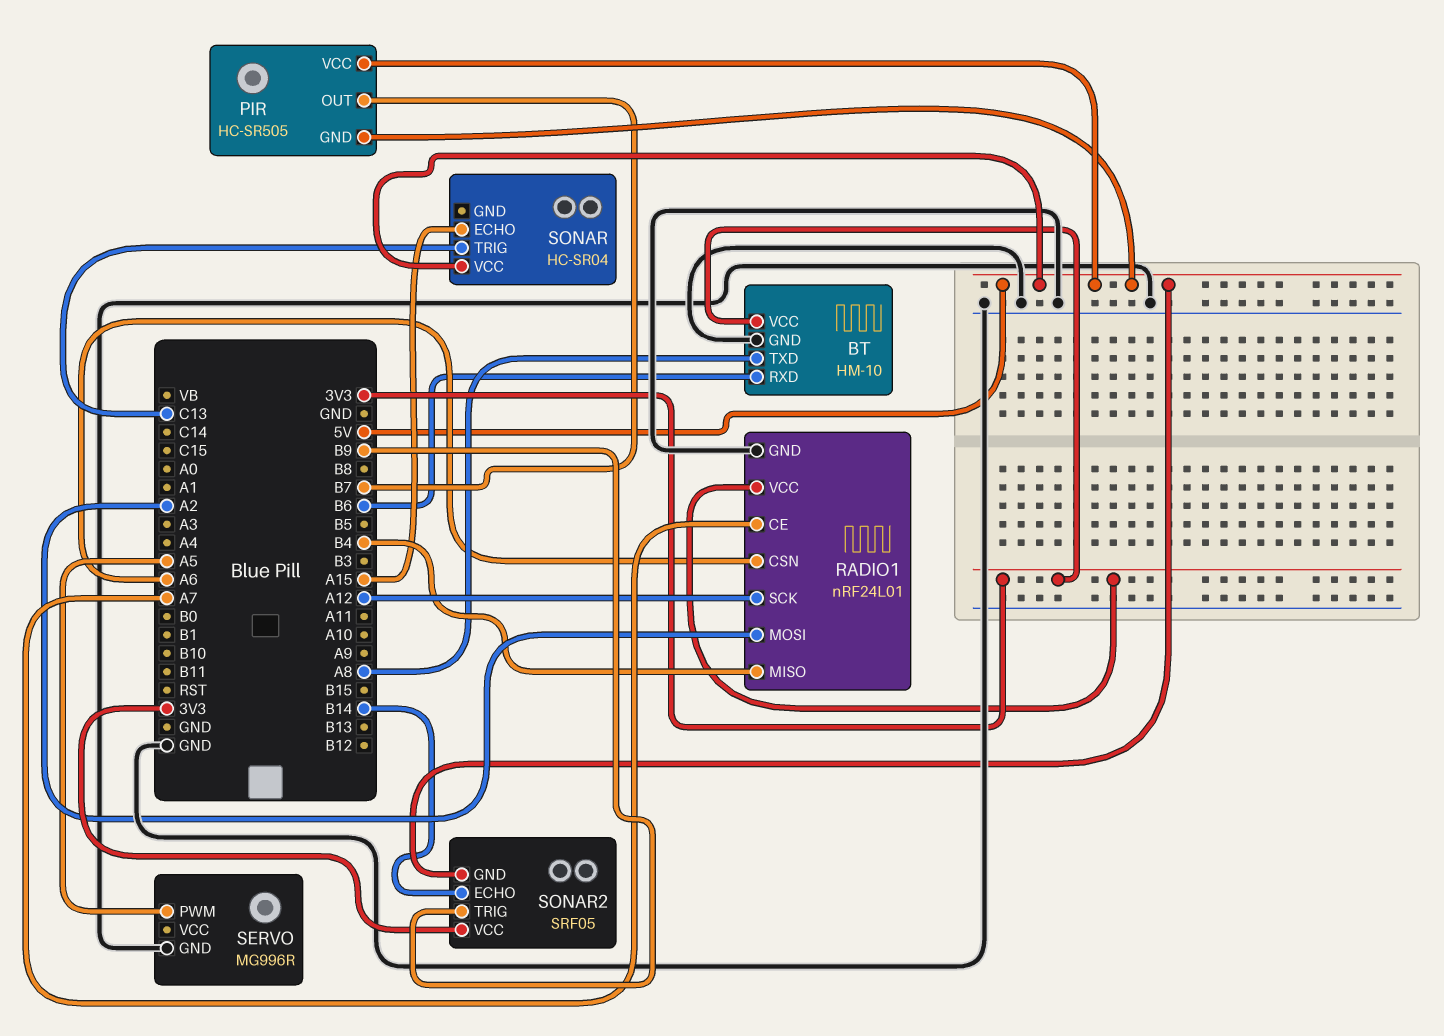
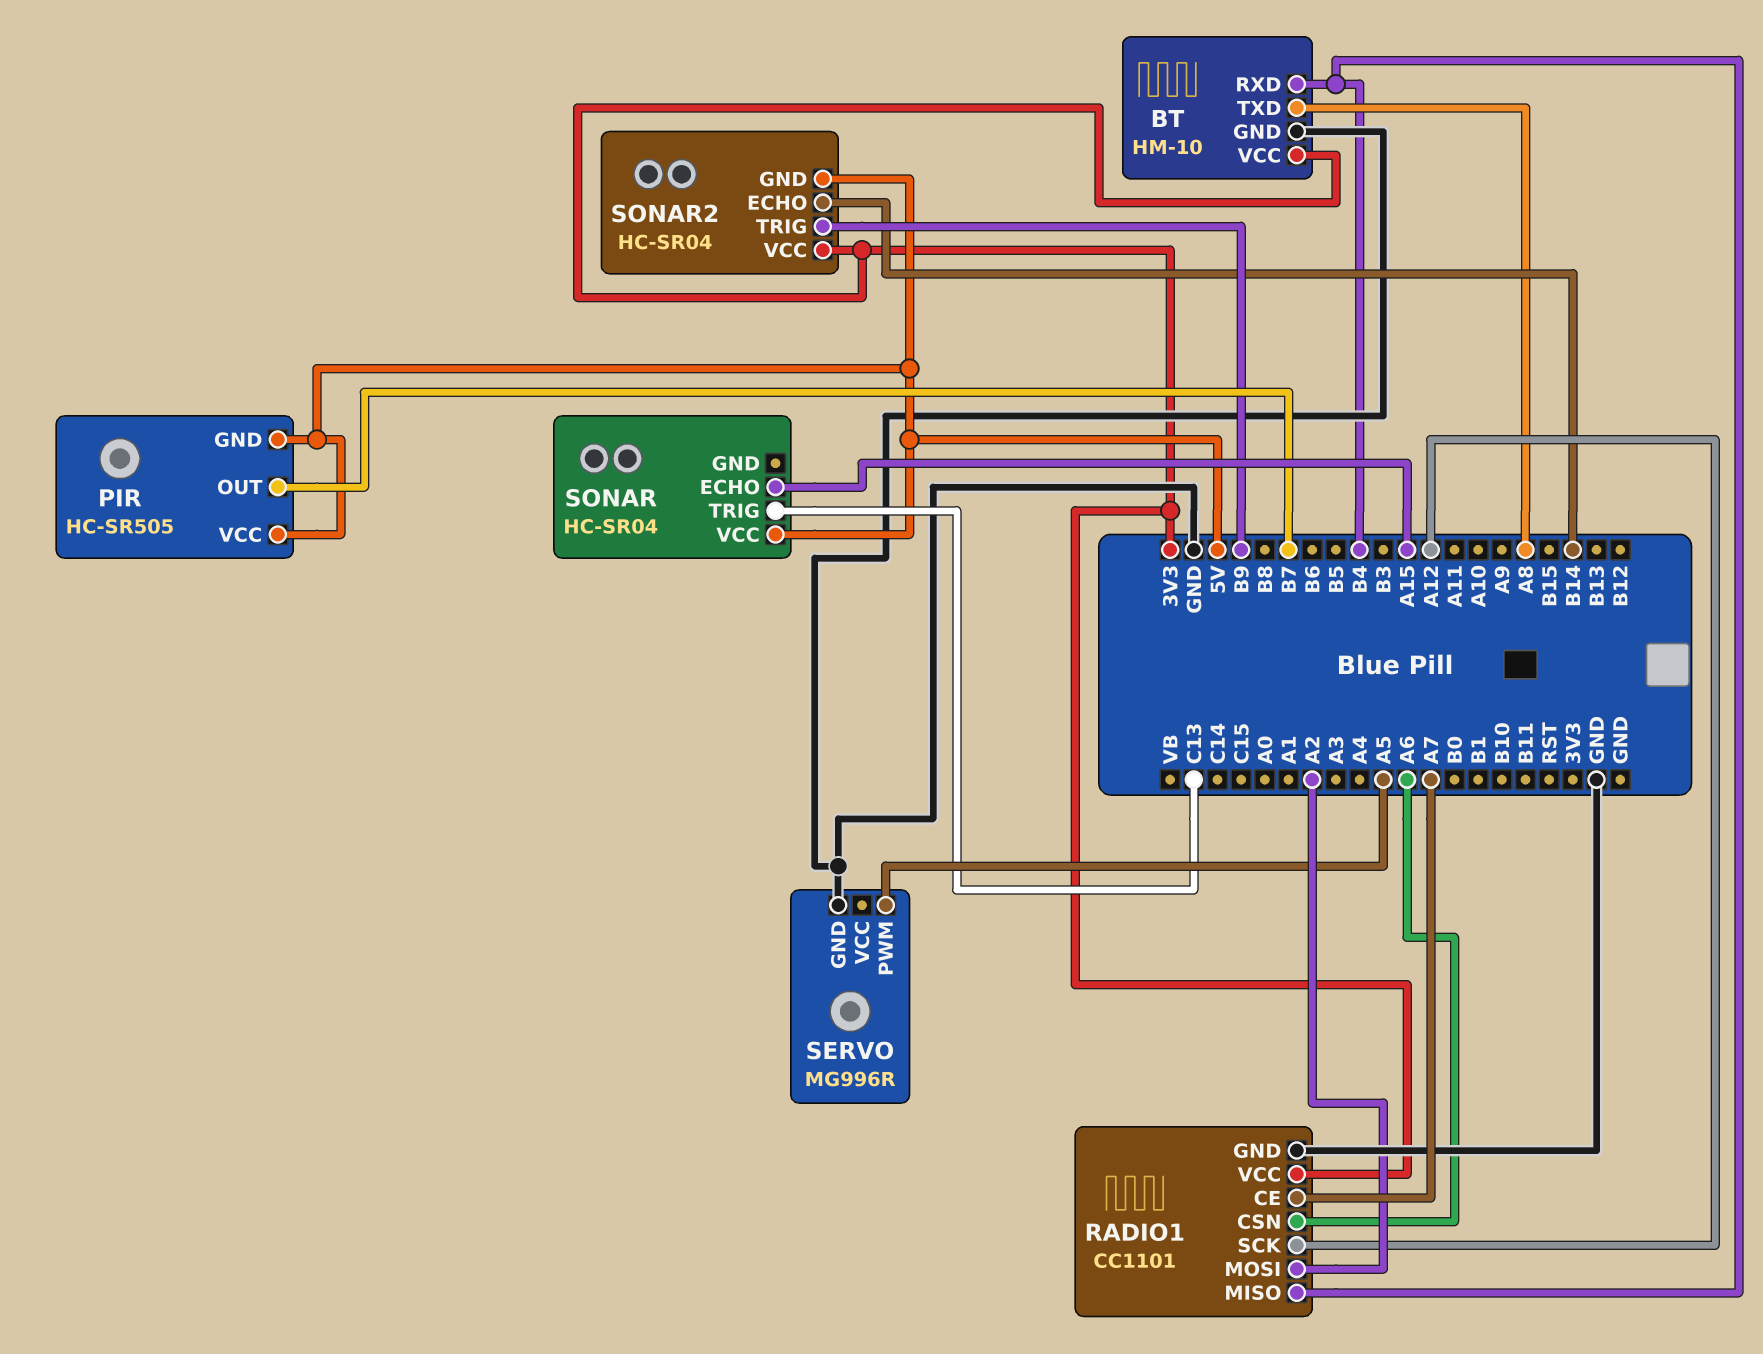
BT pin RXD: B6 -> B4
RADIO1: nRF24L01 -> CC1101
SONAR2: SRF05 -> HC-SR04

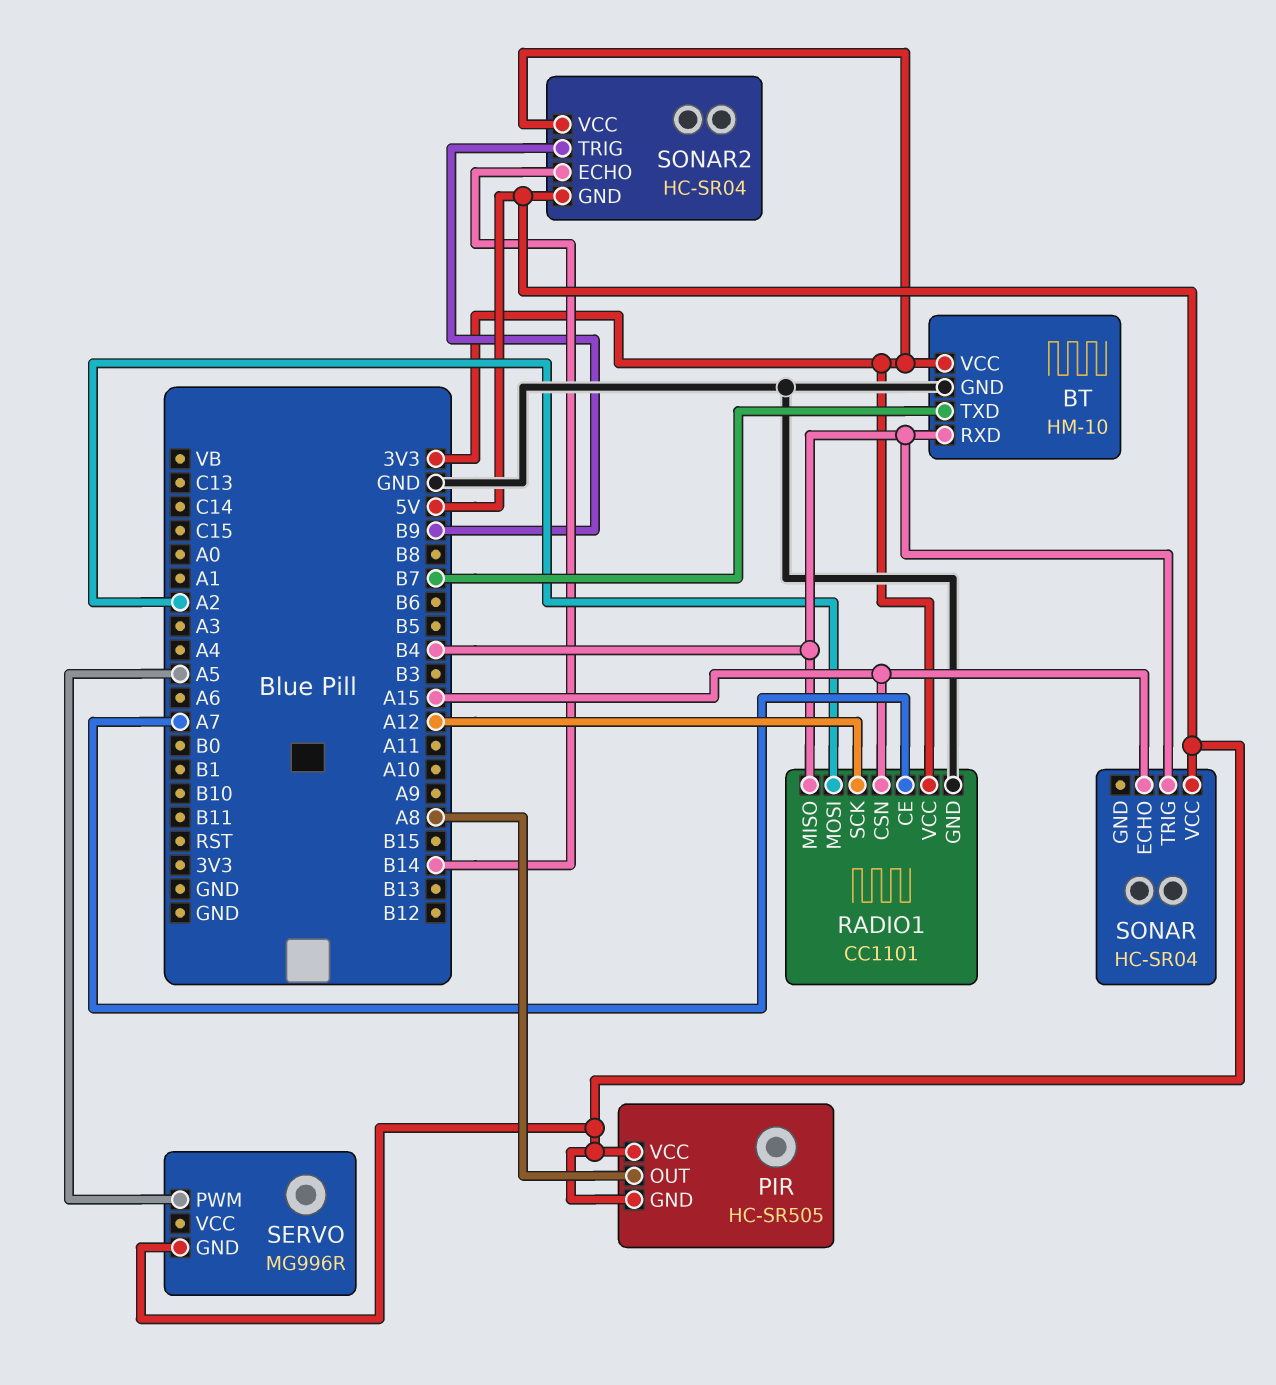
BT pin TXD: A8 -> B7
PIR pin OUT: B7 -> A8
RADIO1 pin CSN: A6 -> A15
SERVO pin GND: GND -> 5V
SONAR pin TRIG: C13 -> B4

